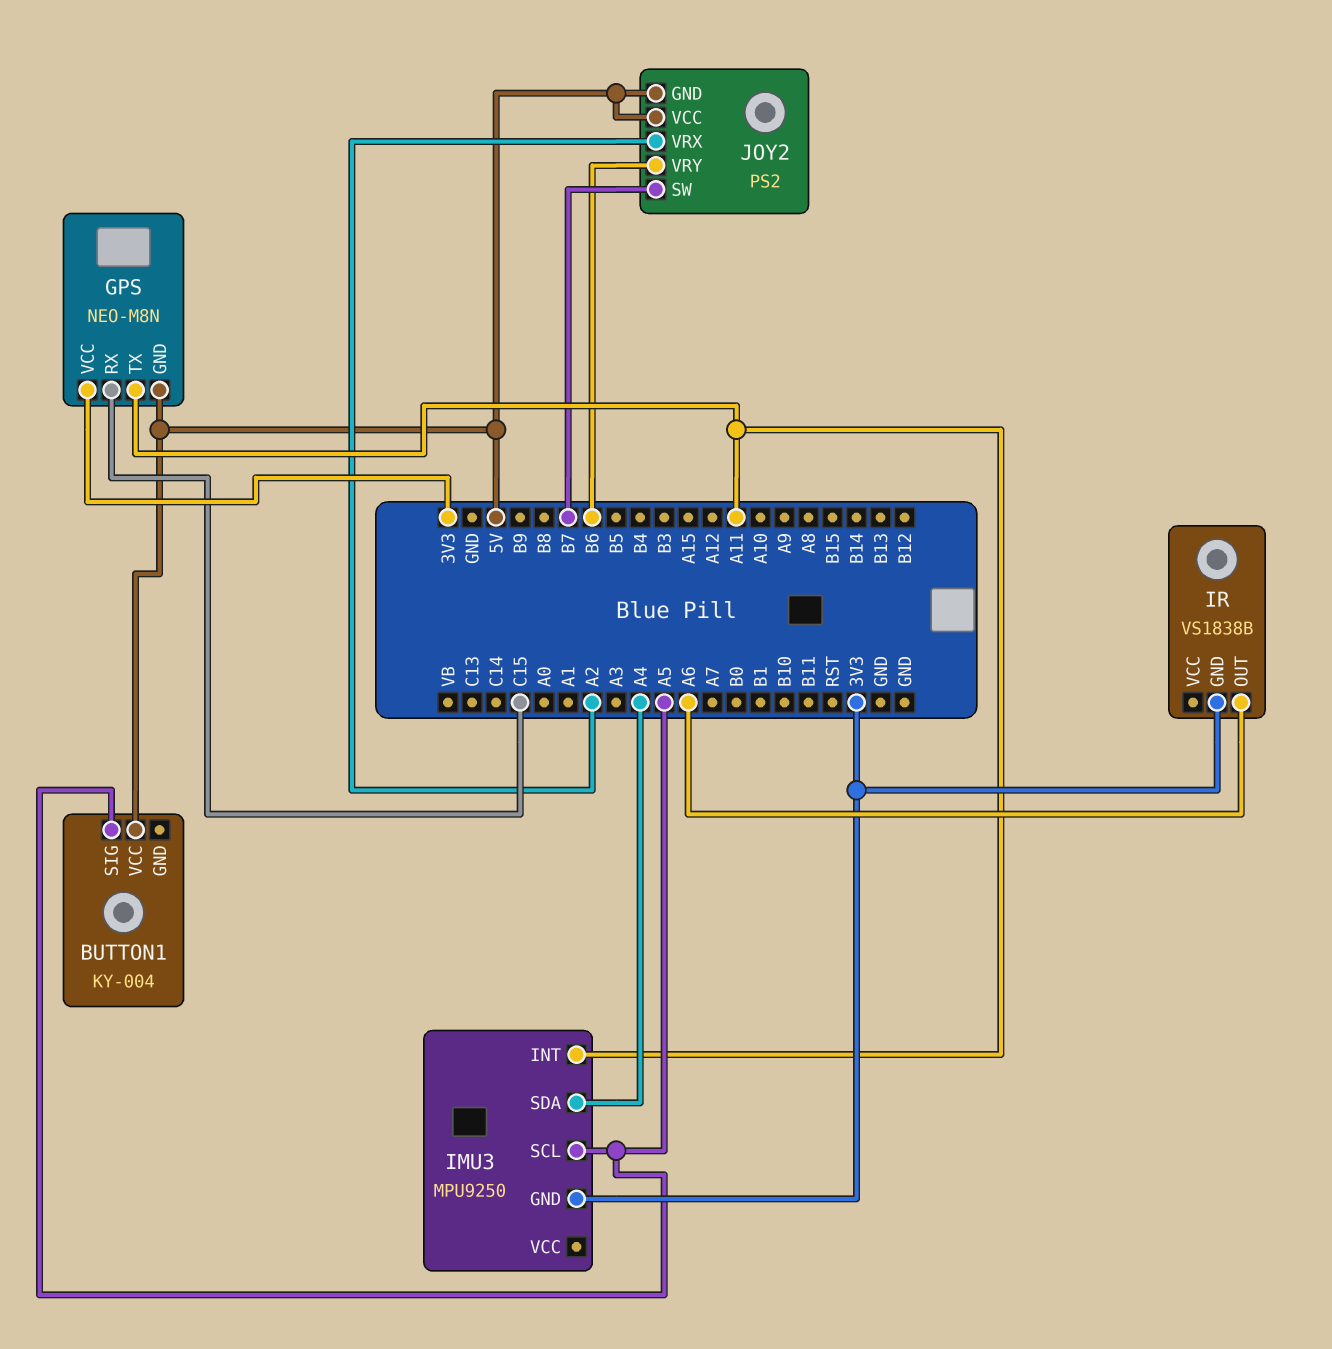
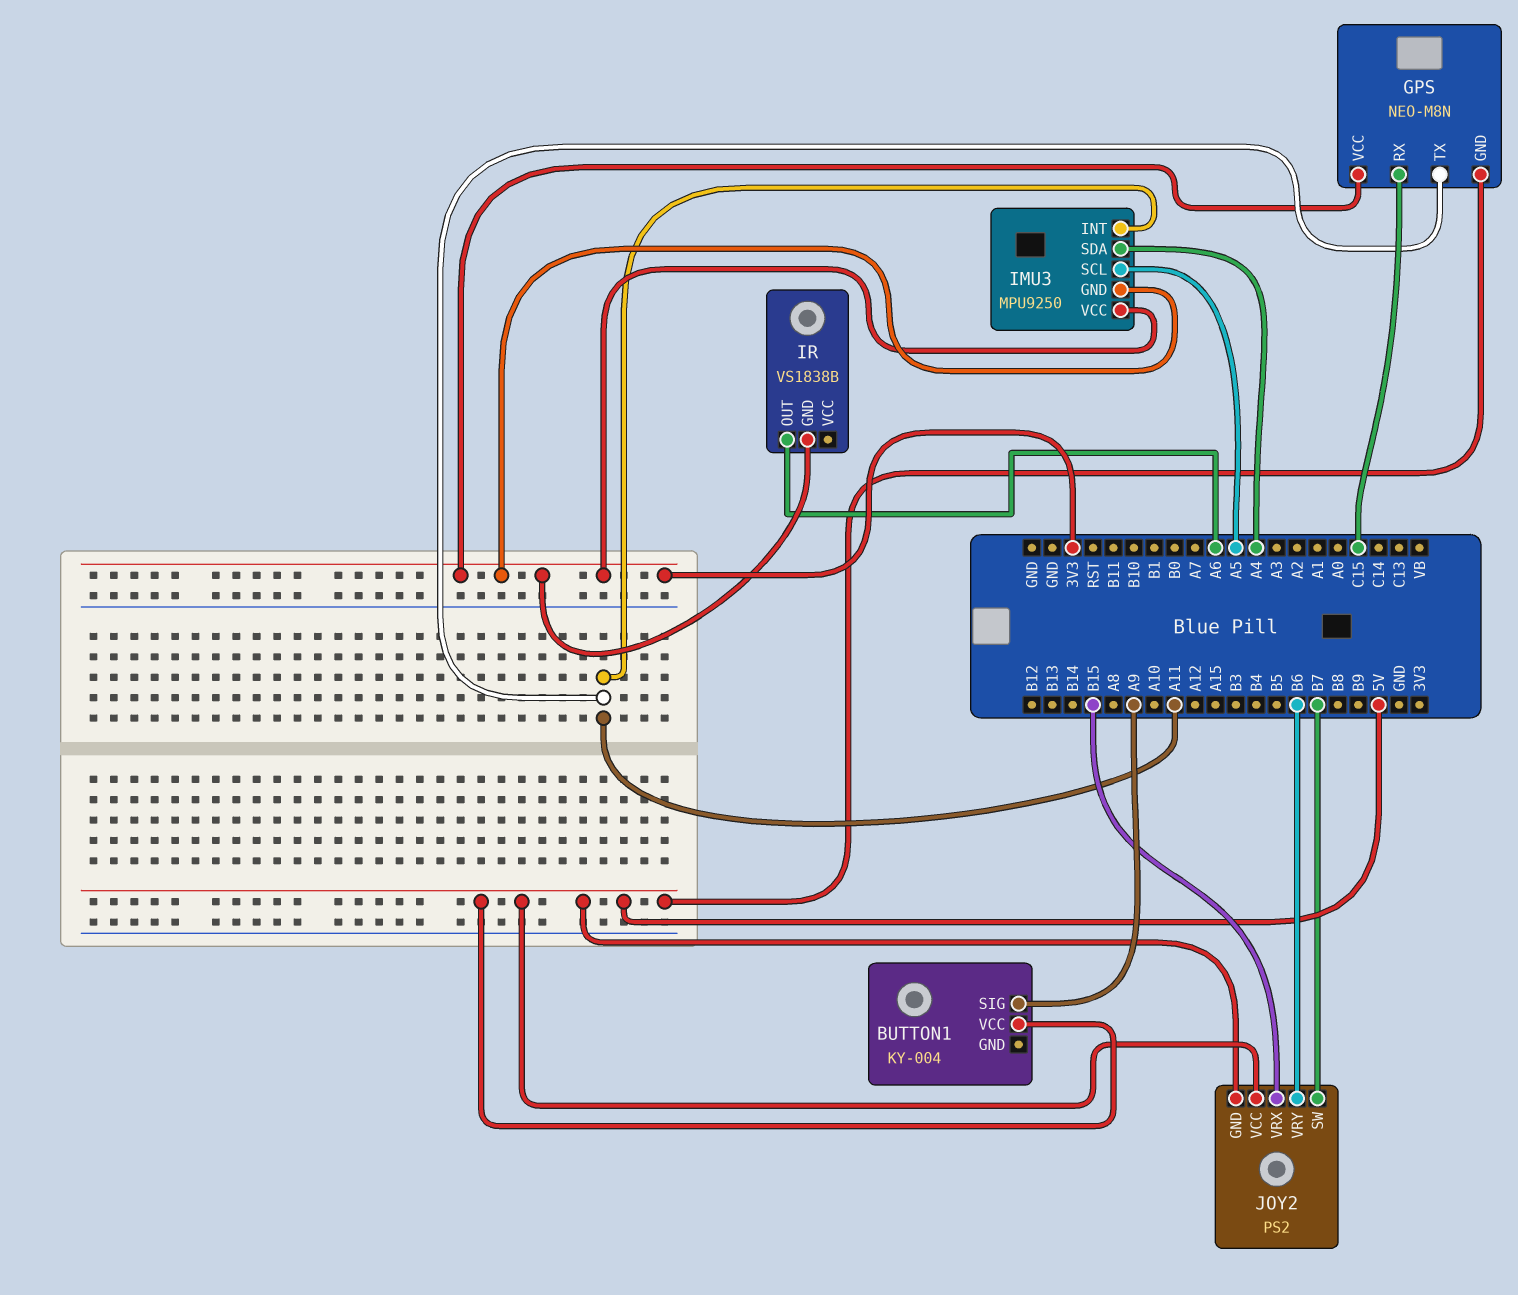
BUTTON1 pin SIG: A5 -> A9
IMU3 pin VCC: none -> 3V3
JOY2 pin VRX: A2 -> B15

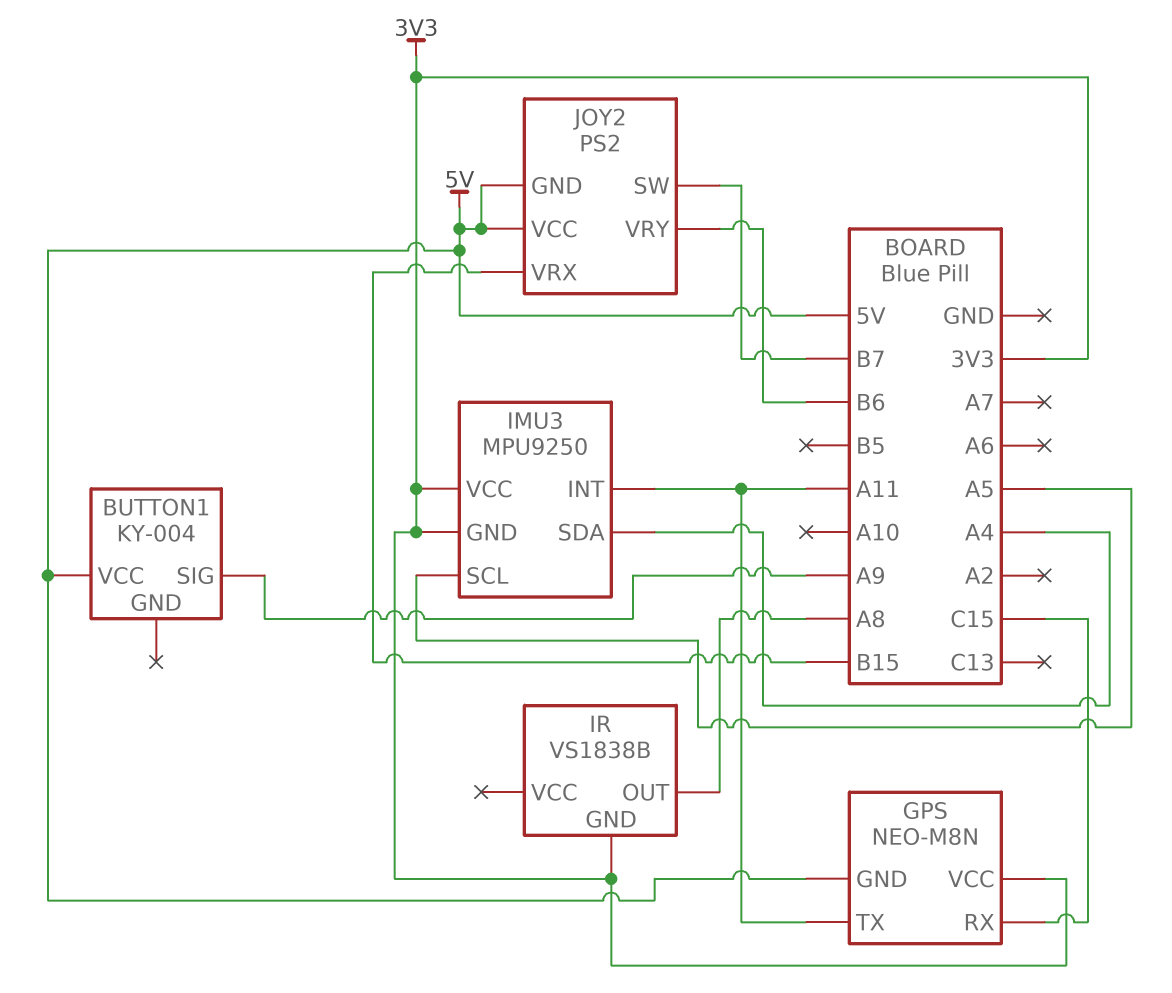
IR pin OUT: A6 -> A8

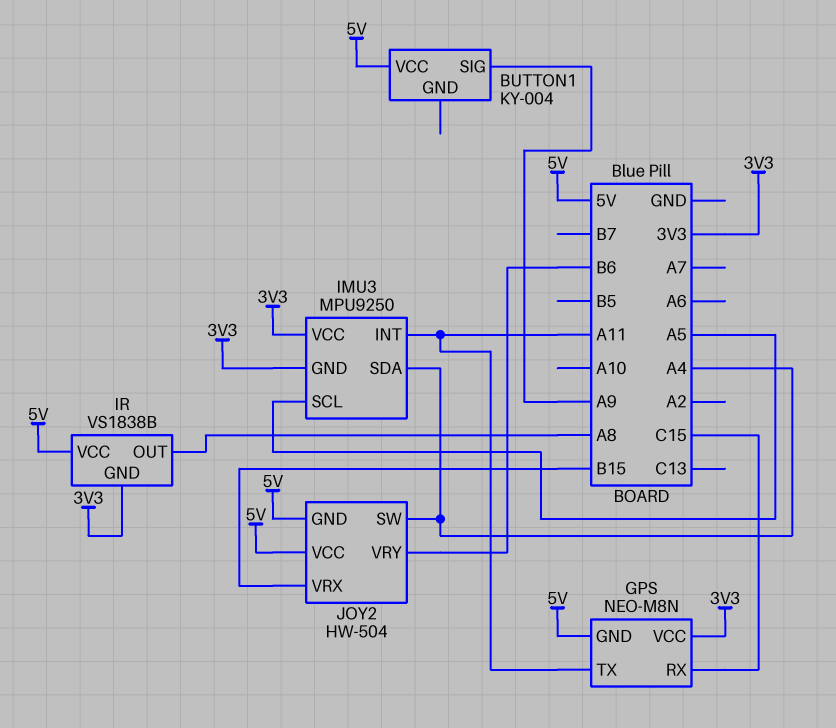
IR pin VCC: none -> 5V
JOY2: PS2 -> HW-504
JOY2 pin SW: B7 -> A4

